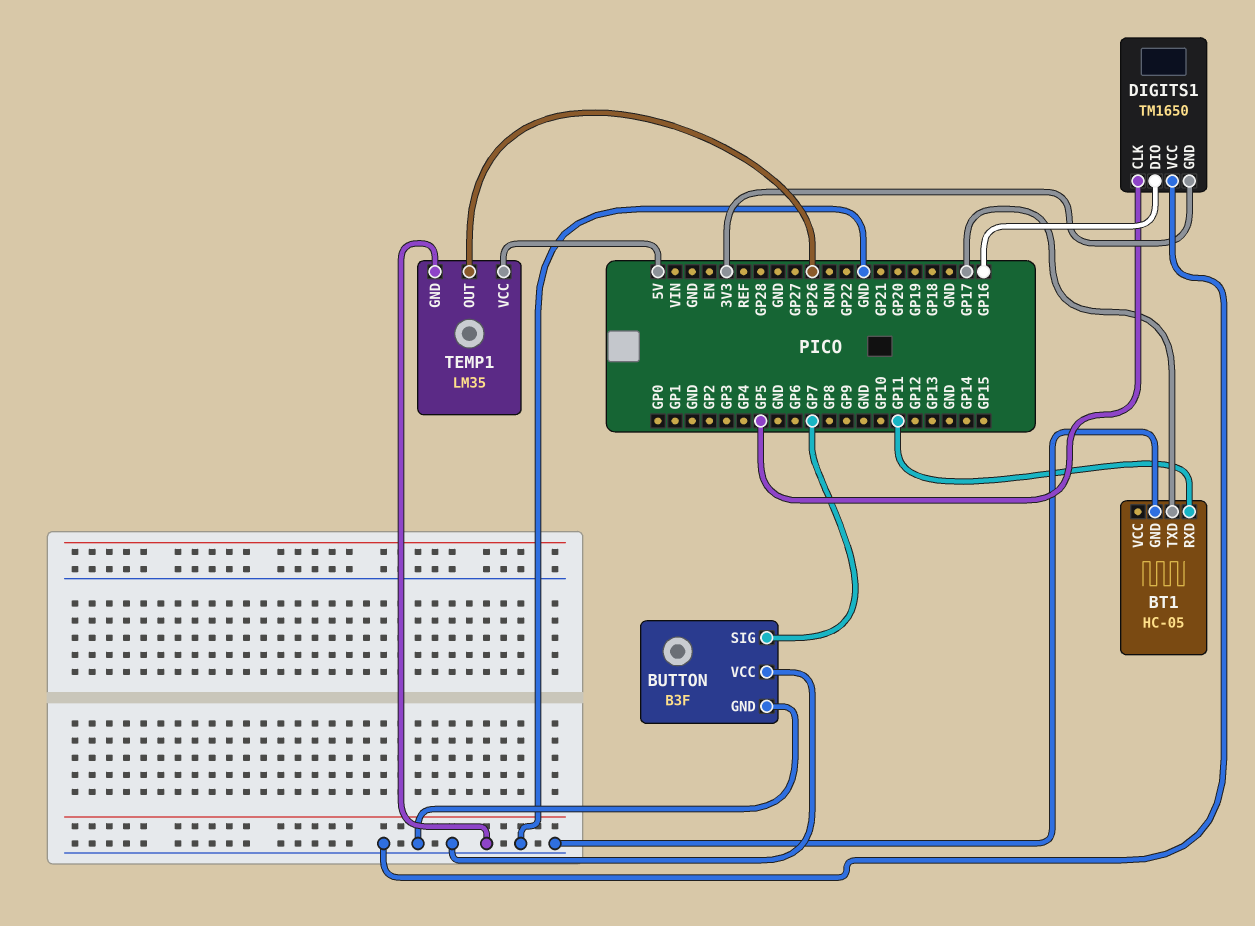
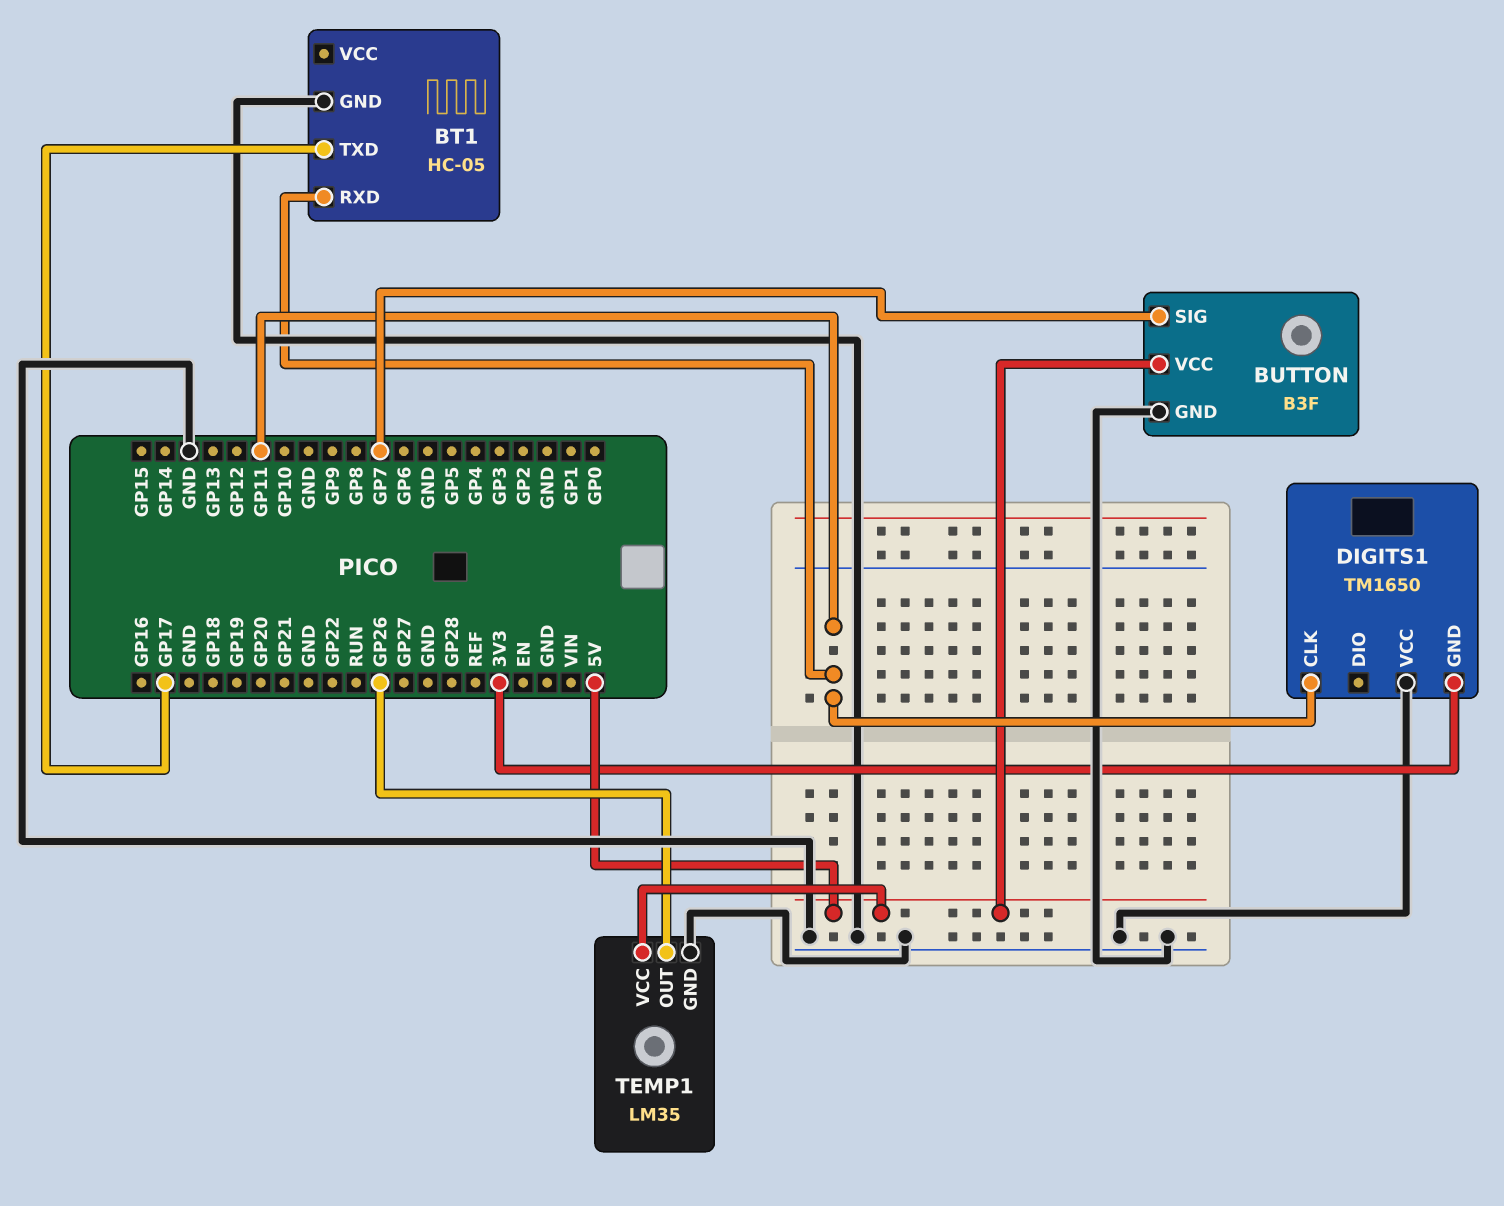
BUTTON pin VCC: GND -> 5V
DIGITS1 pin CLK: GP5 -> GP11
DIGITS1 pin DIO: GP16 -> none

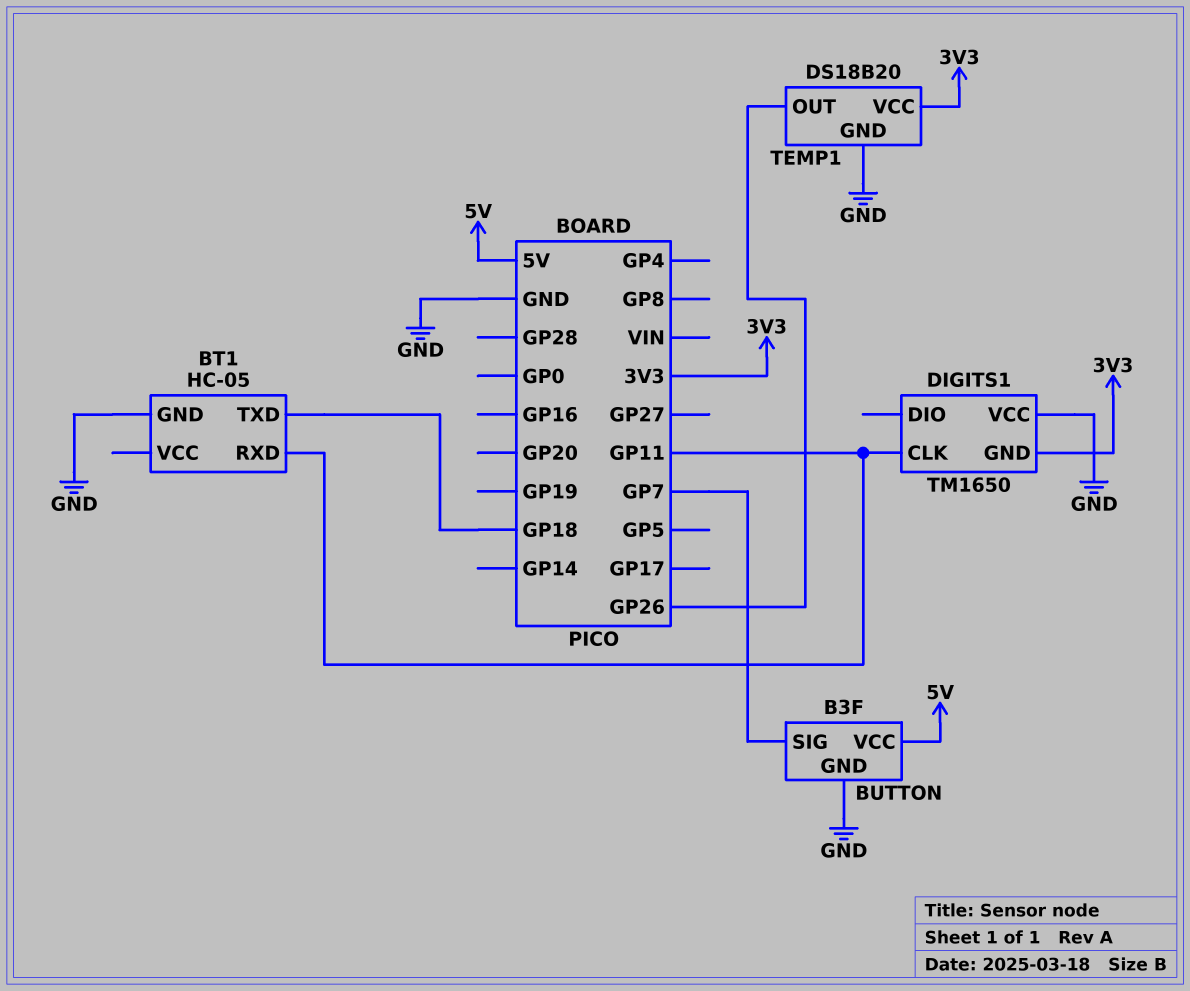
BT1 pin TXD: GP17 -> GP18
TEMP1: LM35 -> DS18B20
TEMP1 pin VCC: 5V -> 3V3

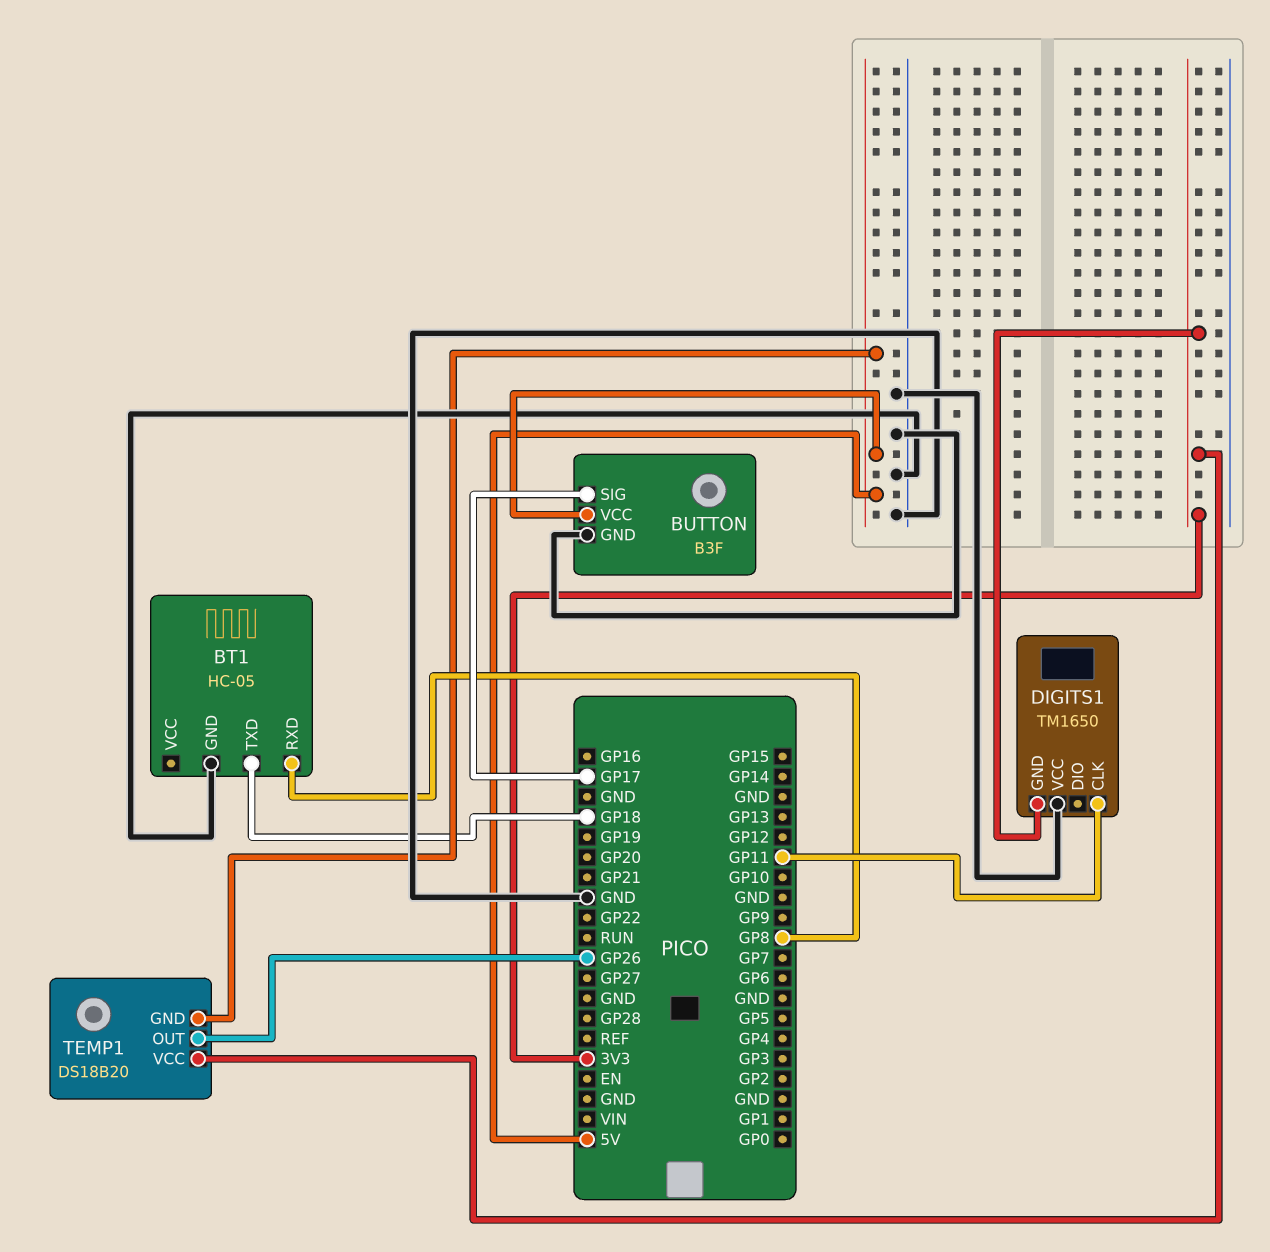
BT1 pin RXD: GP11 -> GP8
BUTTON pin SIG: GP7 -> GP17
TEMP1 pin GND: GND -> 5V

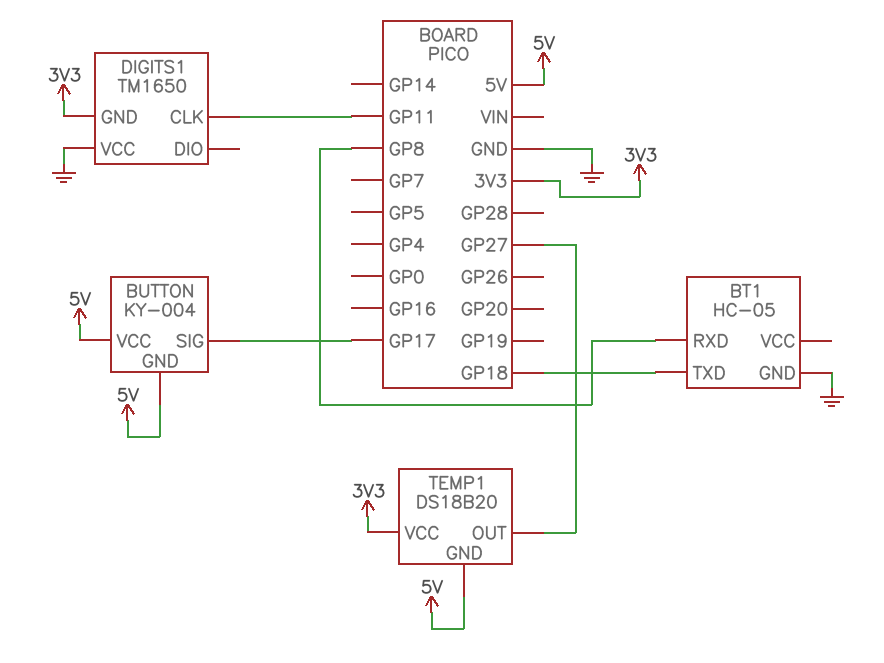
BUTTON: B3F -> KY-004
BUTTON pin GND: GND -> 5V
TEMP1 pin OUT: GP26 -> GP27

